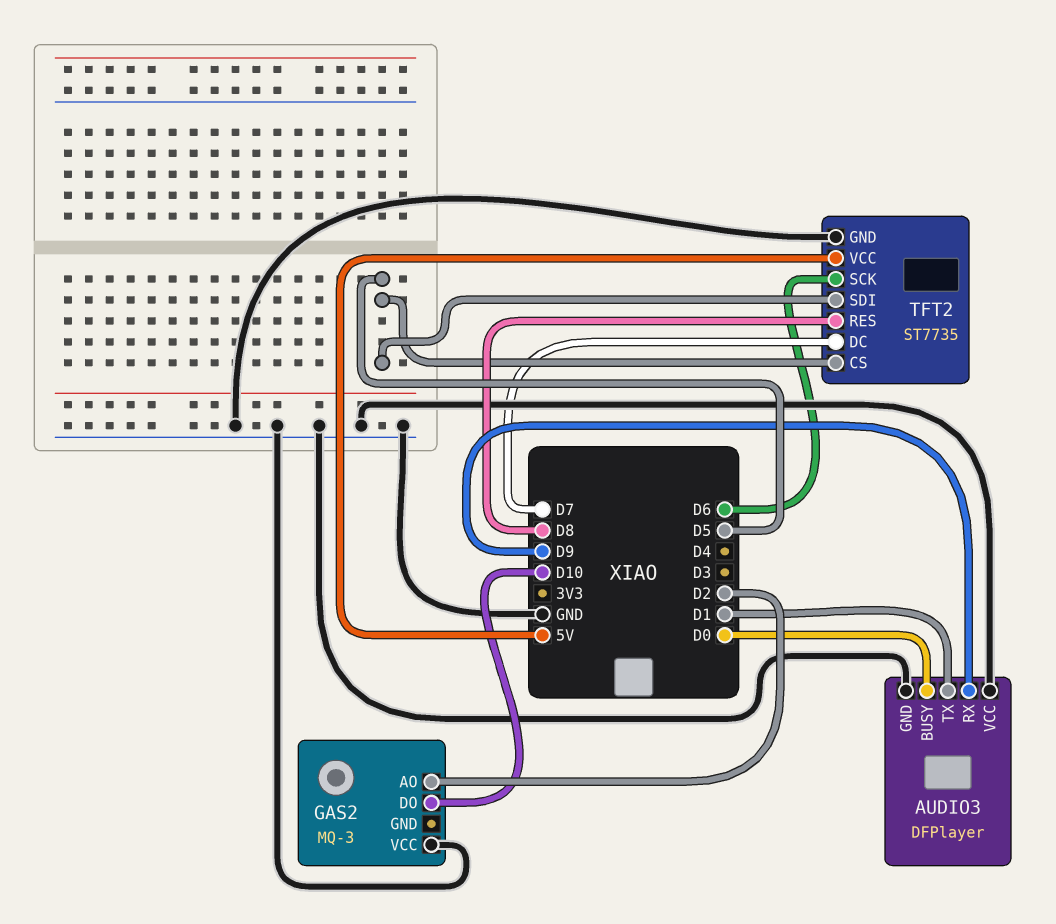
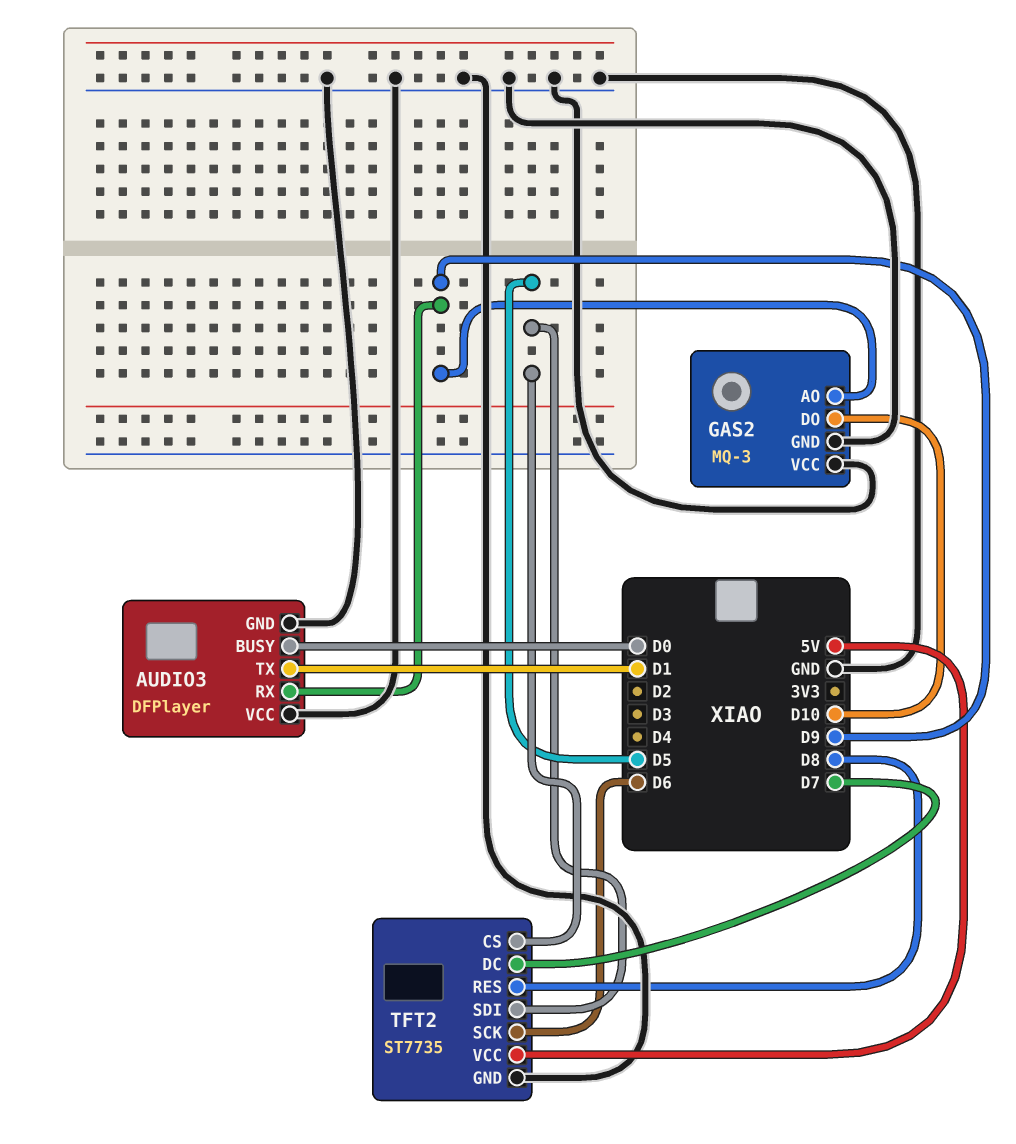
GAS2 pin AO: D2 -> D9
GAS2 pin GND: none -> GND

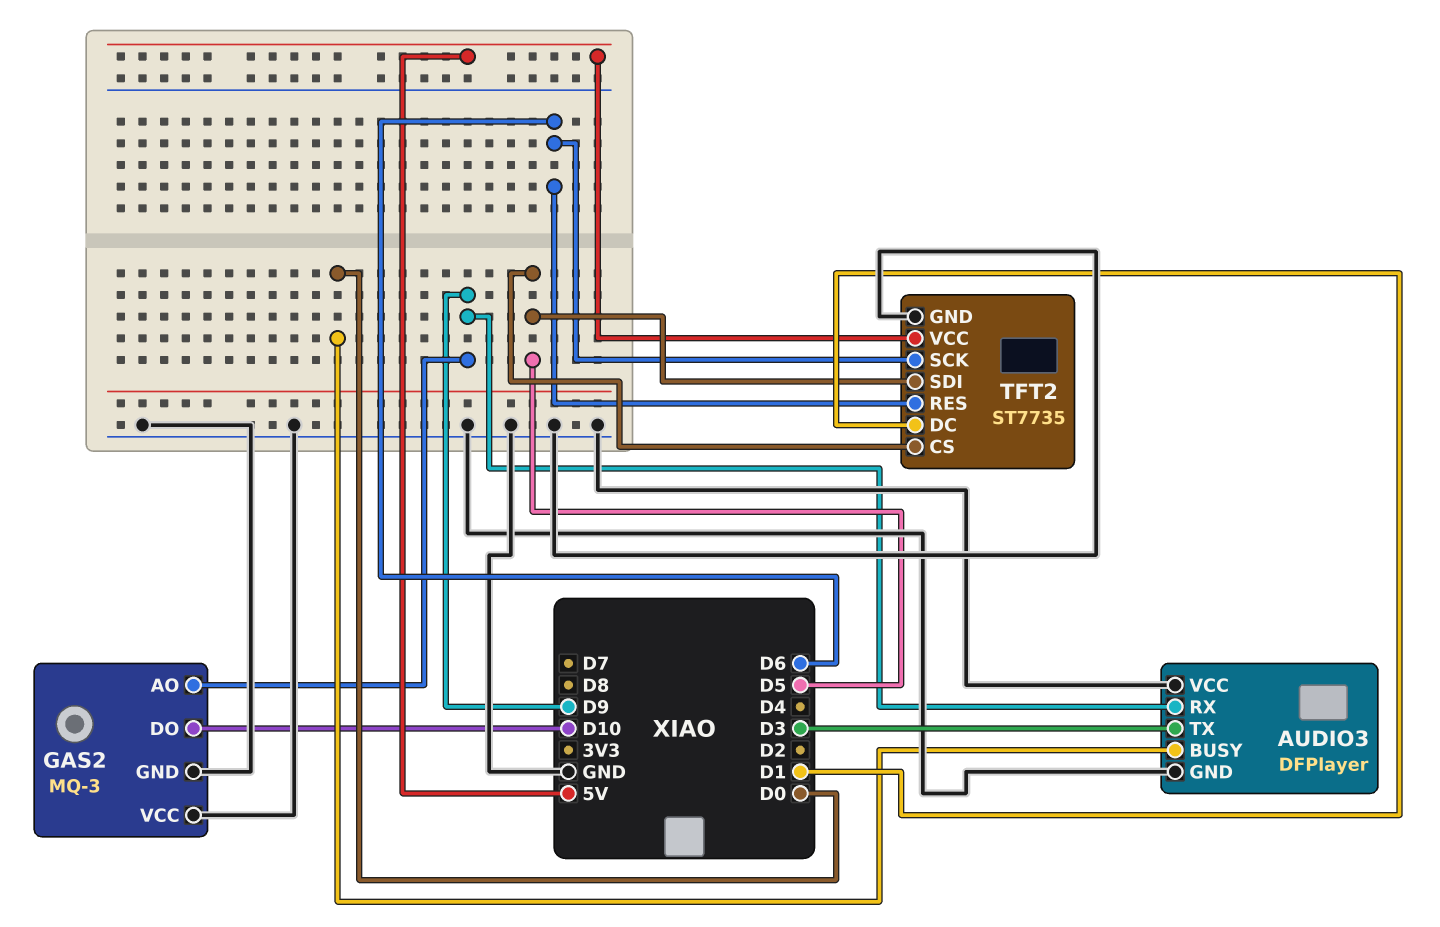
AUDIO3 pin TX: D1 -> D3
TFT2 pin DC: D7 -> D1
TFT2 pin RES: D8 -> D6

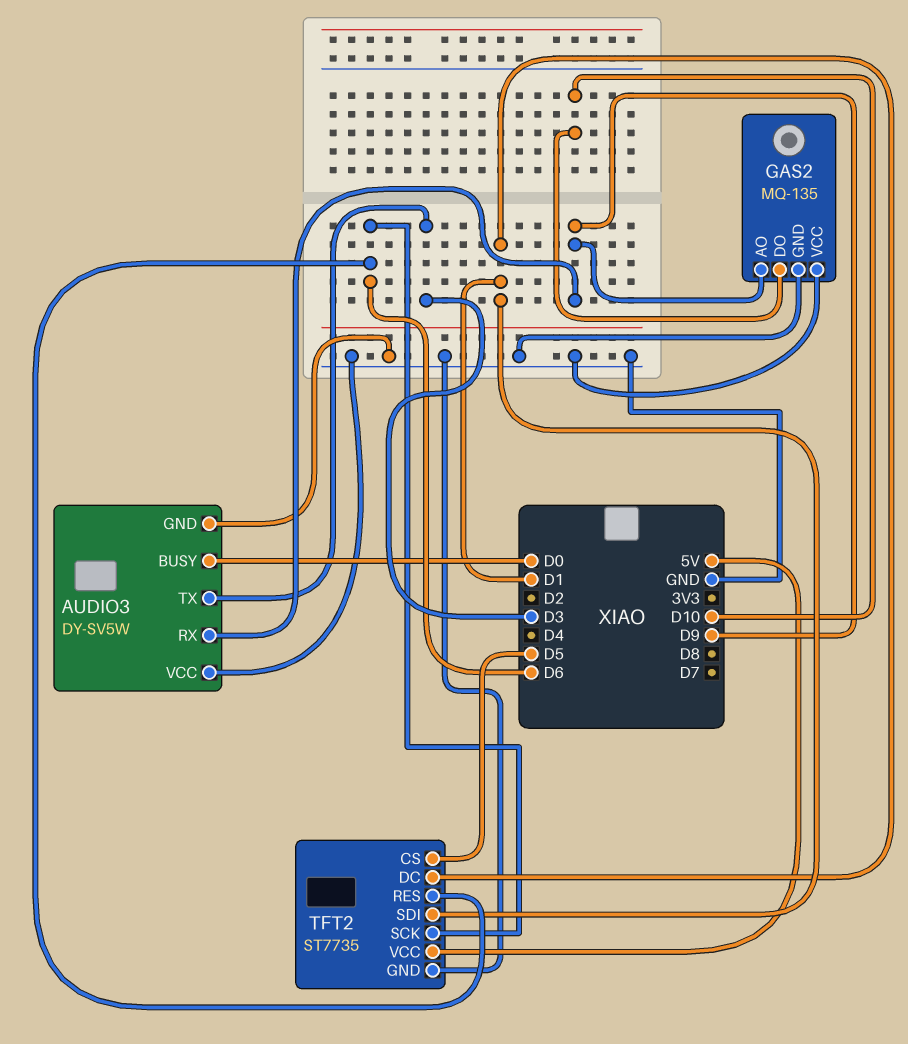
AUDIO3: DFPlayer -> DY-SV5W
GAS2: MQ-3 -> MQ-135
TFT2 pin SDI: D5 -> D1

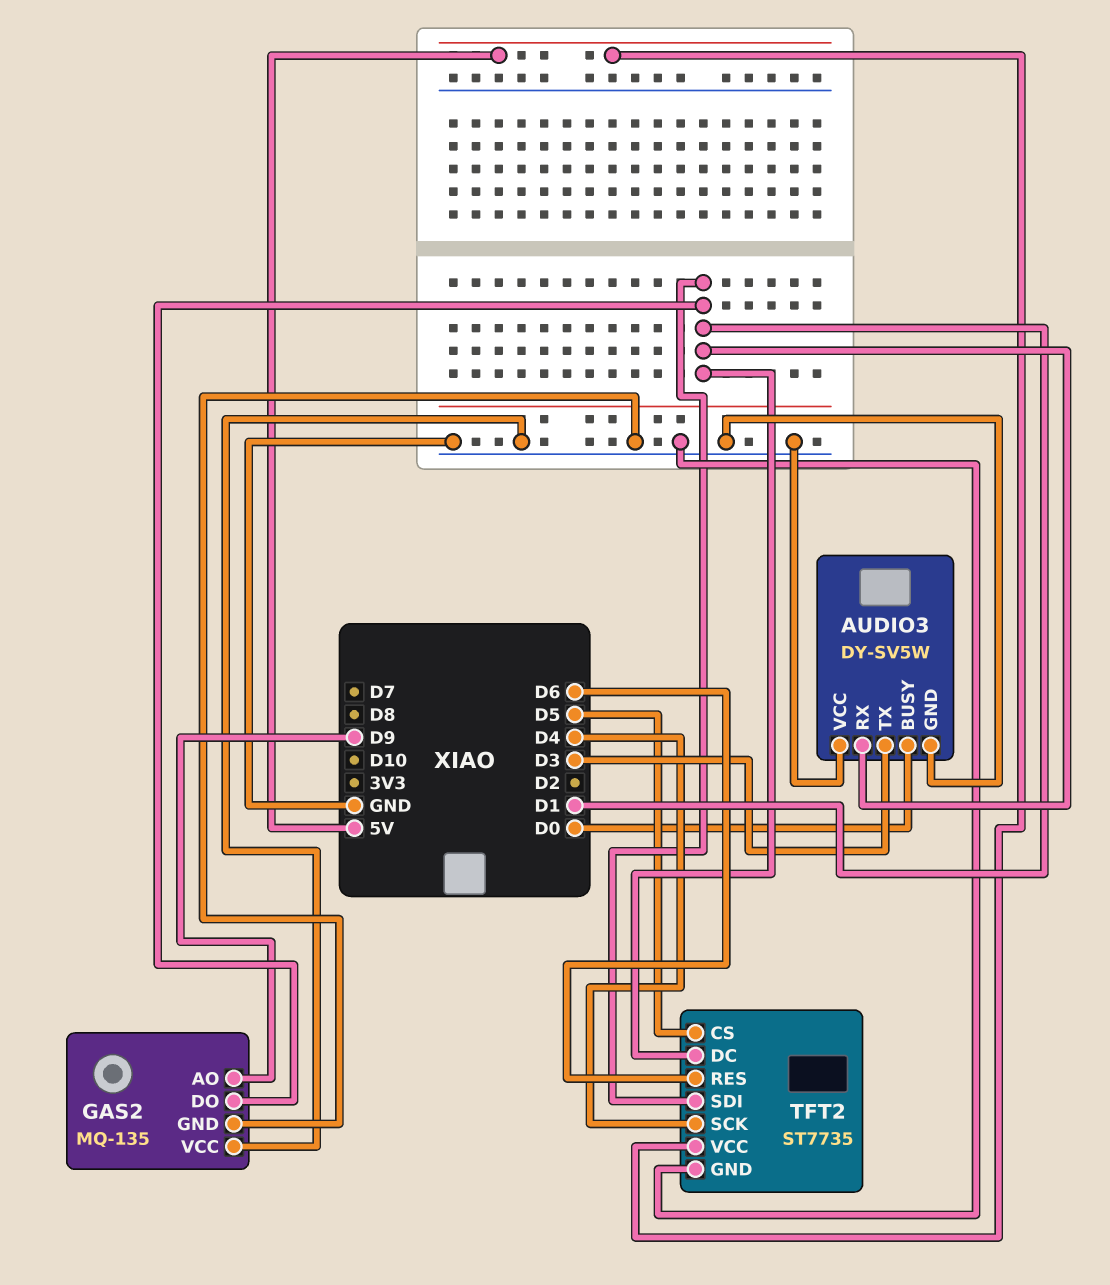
AUDIO3 pin RX: D9 -> D1
GAS2 pin DO: D10 -> D1
TFT2 pin SCK: D6 -> D4

